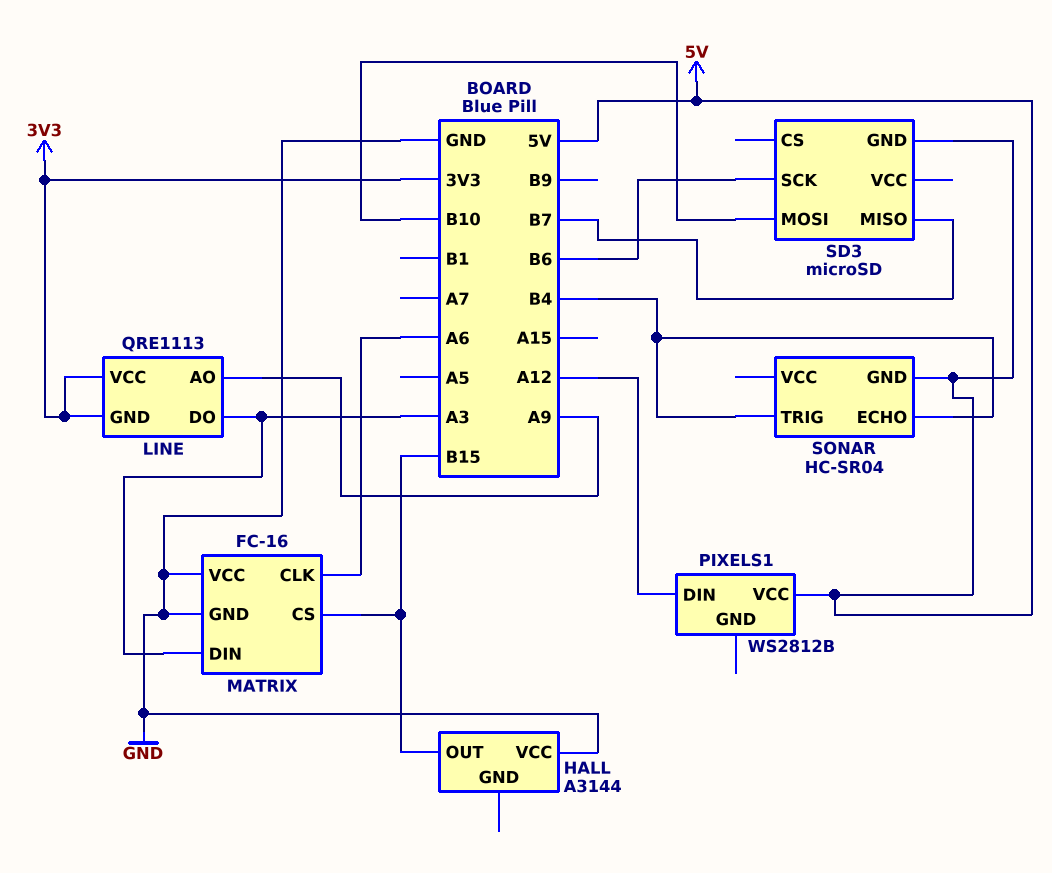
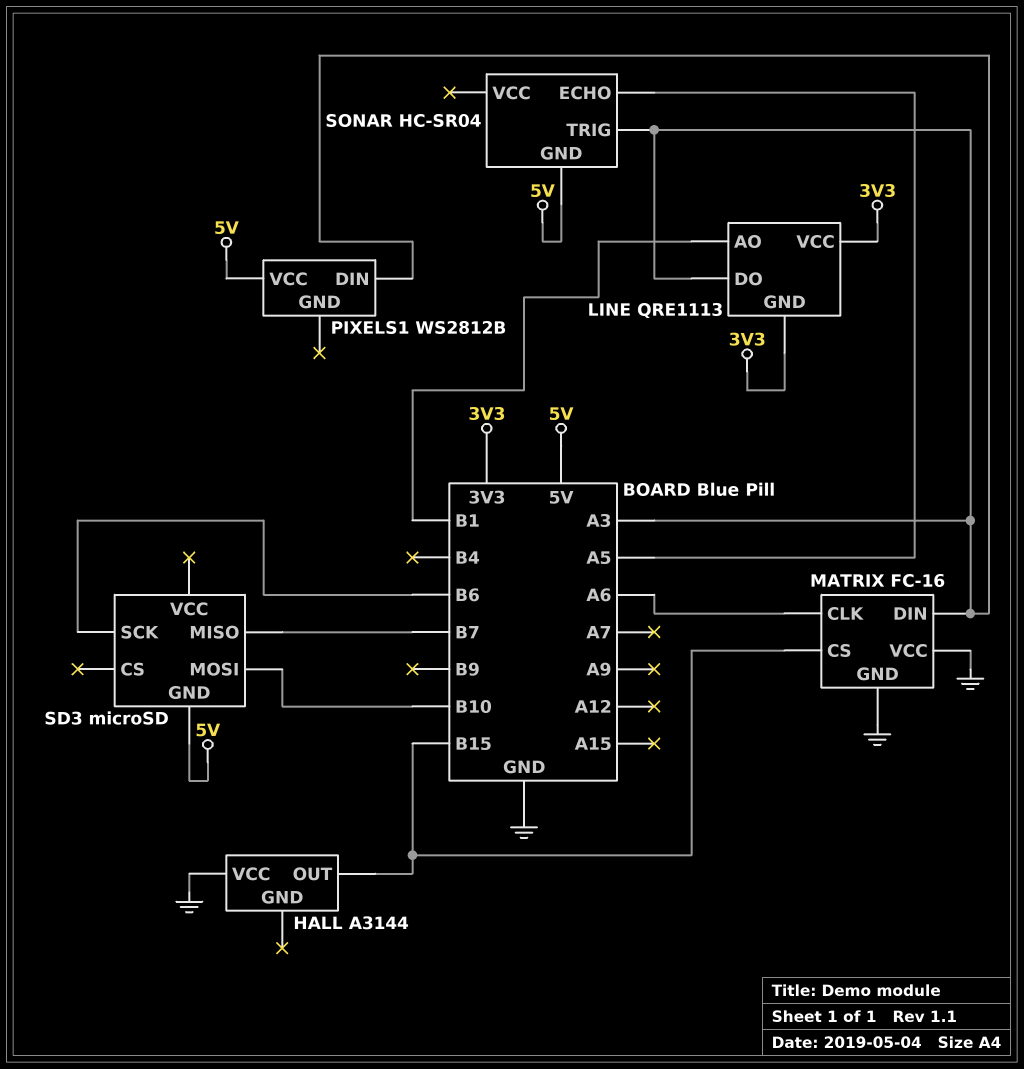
LINE pin AO: A9 -> B1
PIXELS1 pin DIN: A12 -> A3
SONAR pin ECHO: B4 -> A5
SONAR pin TRIG: B4 -> A3

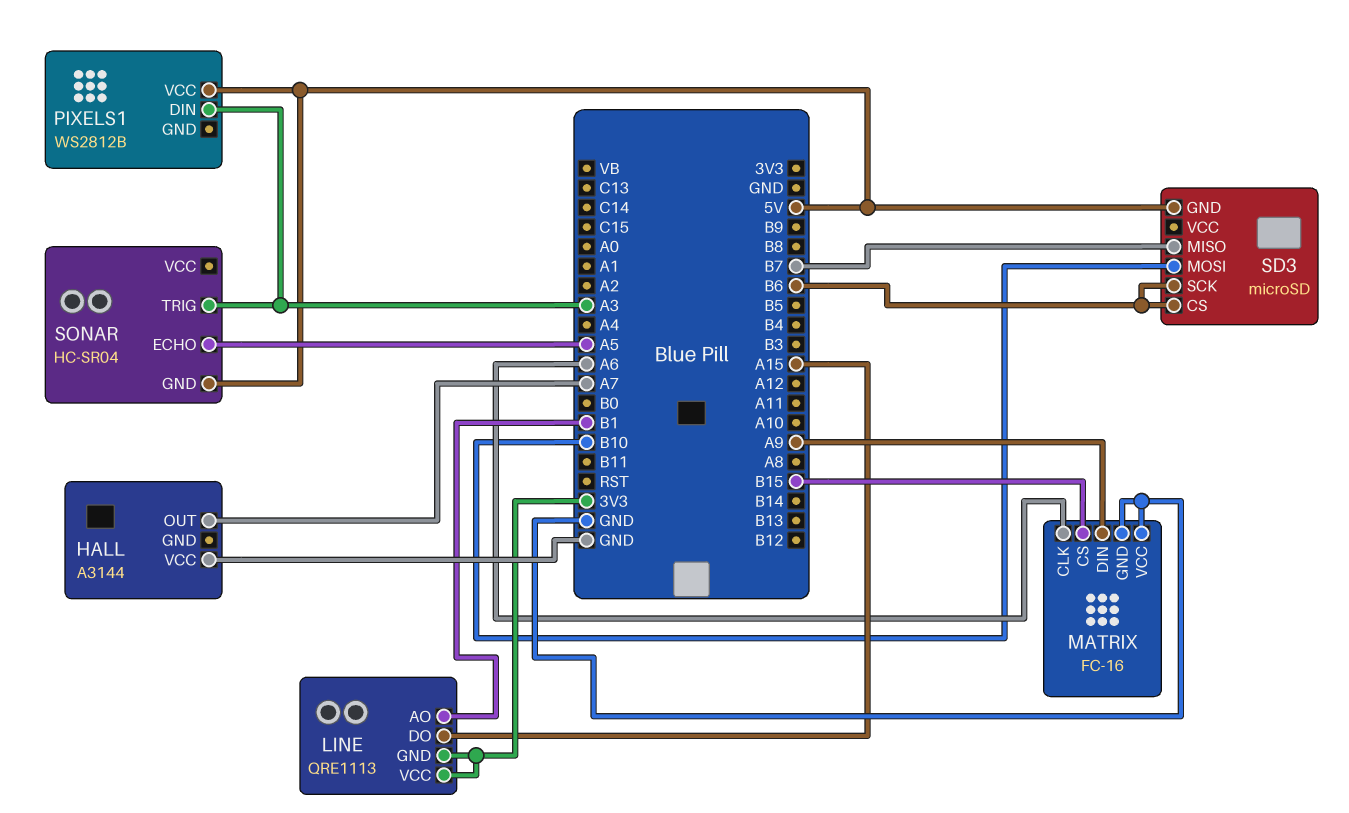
HALL pin OUT: B15 -> A7
LINE pin DO: A3 -> A15
MATRIX pin DIN: A3 -> A9
SD3 pin CS: none -> B6

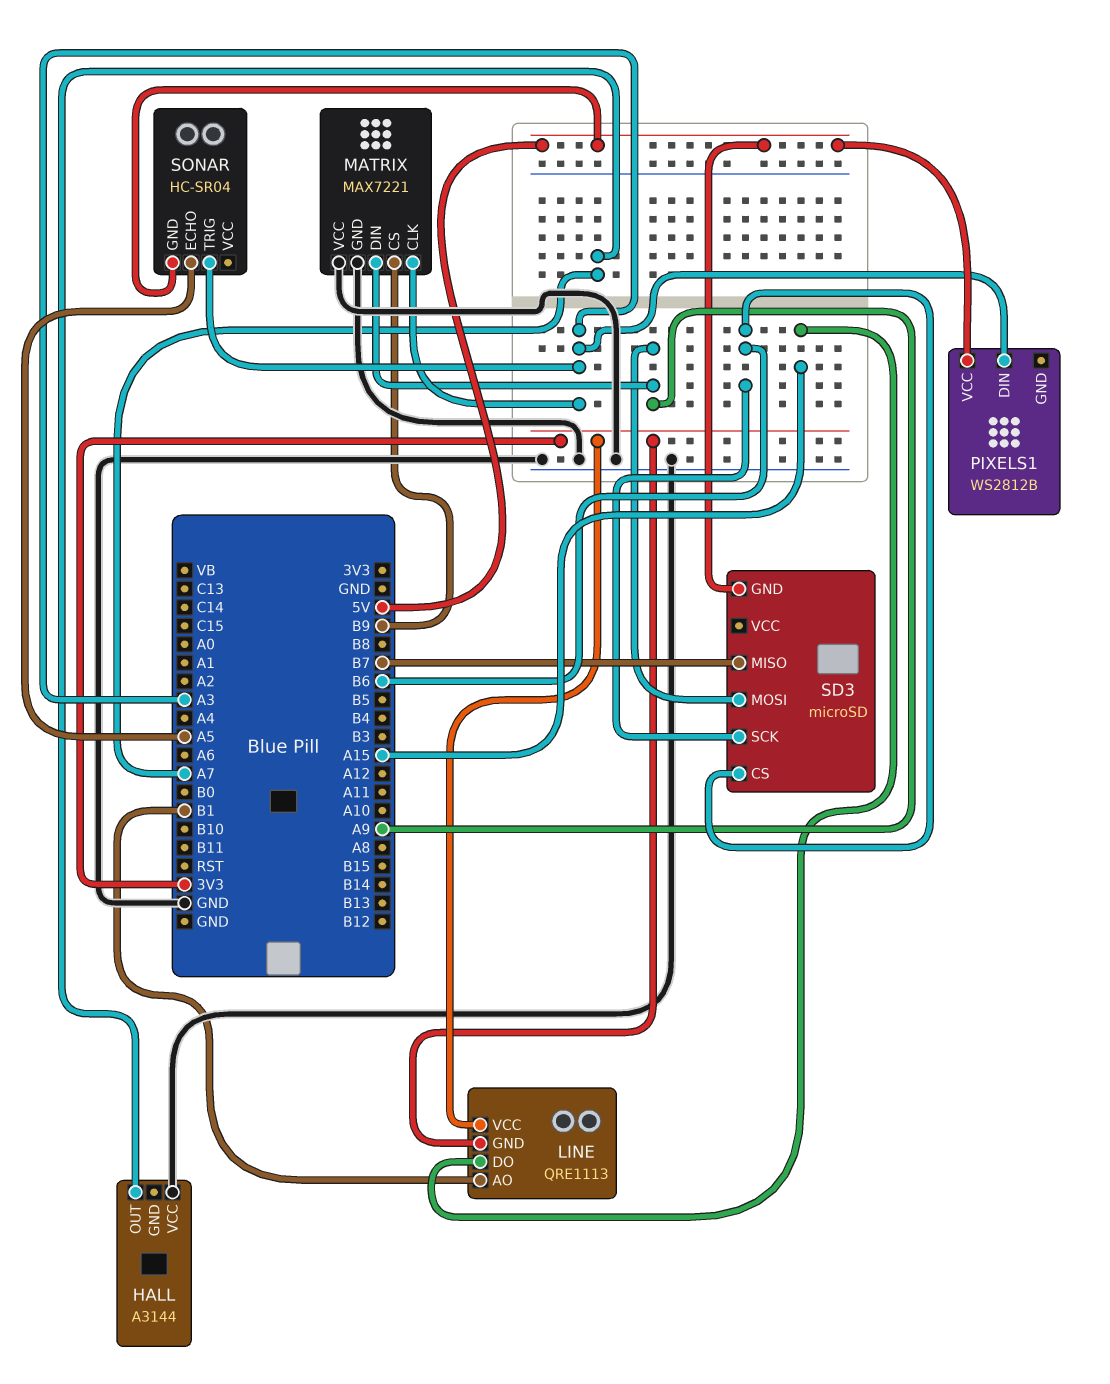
MATRIX: FC-16 -> MAX7221
MATRIX pin CLK: A6 -> A3
MATRIX pin CS: B15 -> B9
SD3 pin MOSI: B10 -> A9

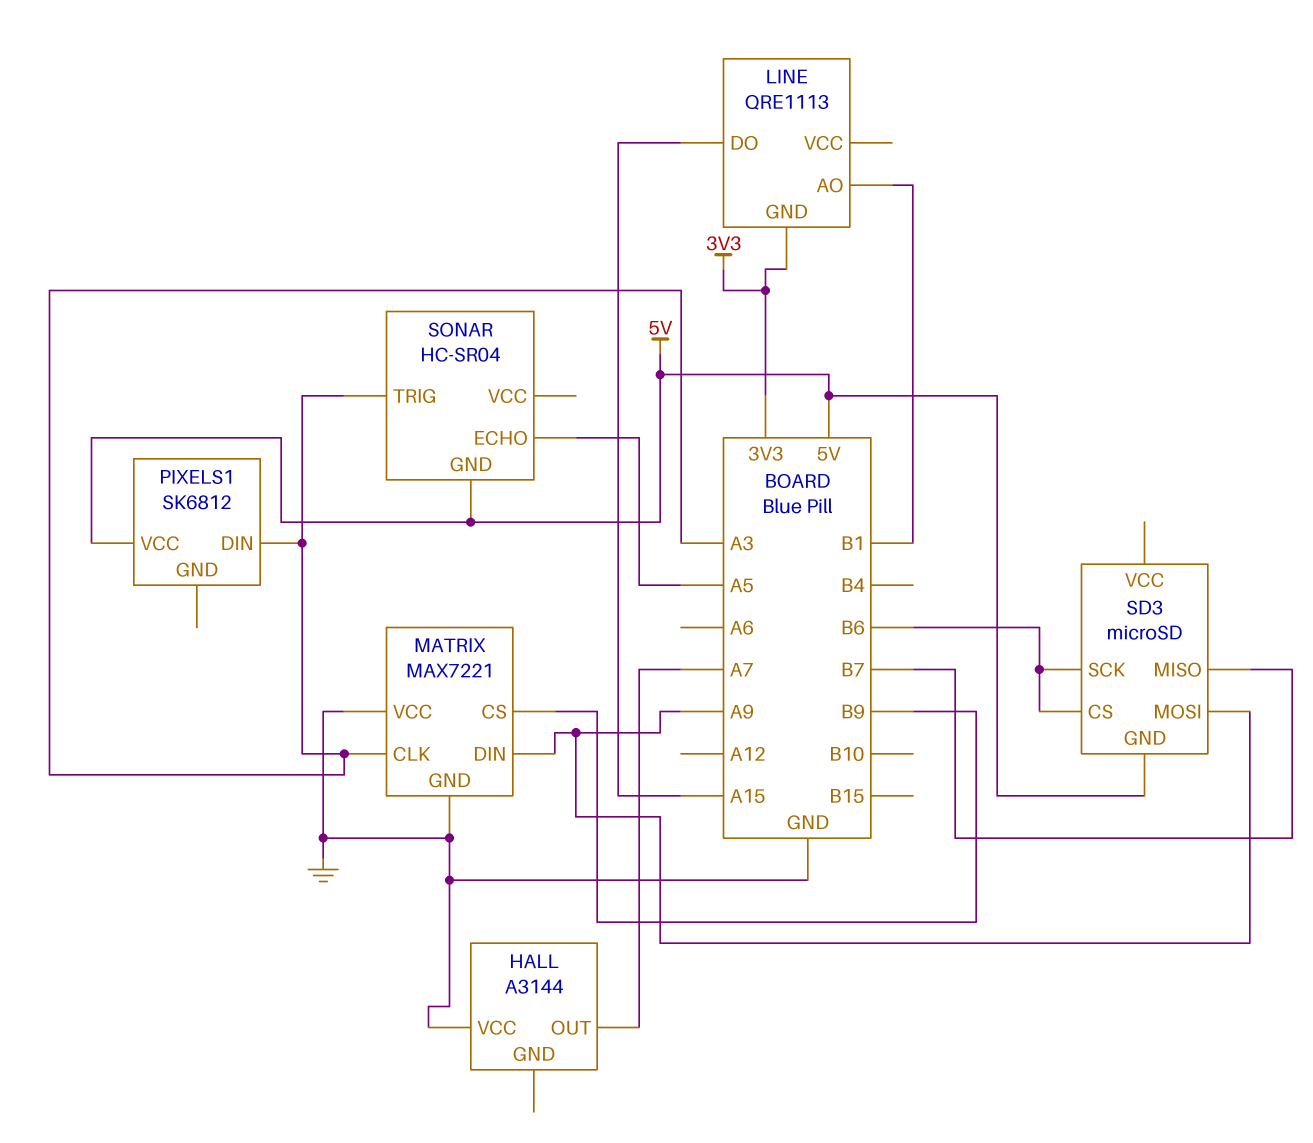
LINE pin VCC: 3V3 -> none
PIXELS1: WS2812B -> SK6812

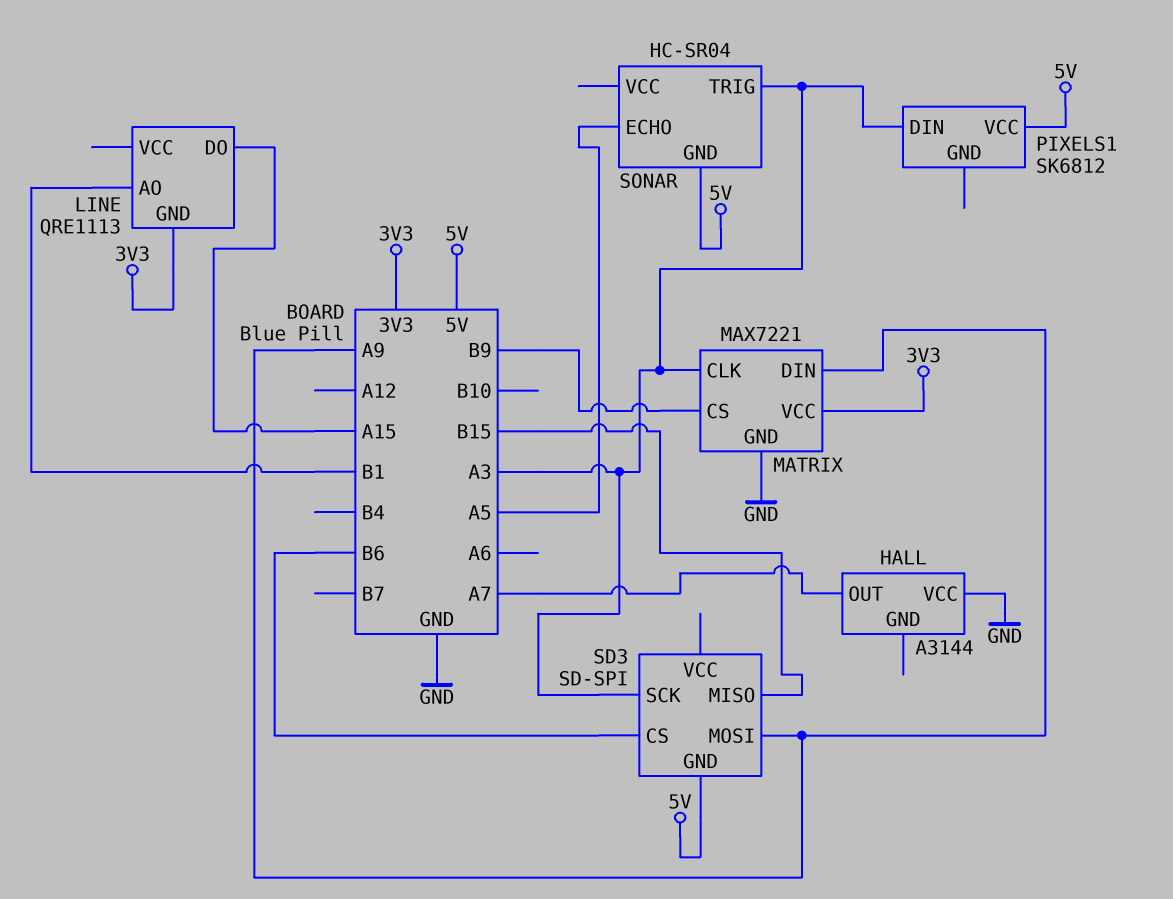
MATRIX pin VCC: GND -> 3V3
SD3: microSD -> SD-SPI
SD3 pin MISO: B7 -> B15
SD3 pin SCK: B6 -> A3

